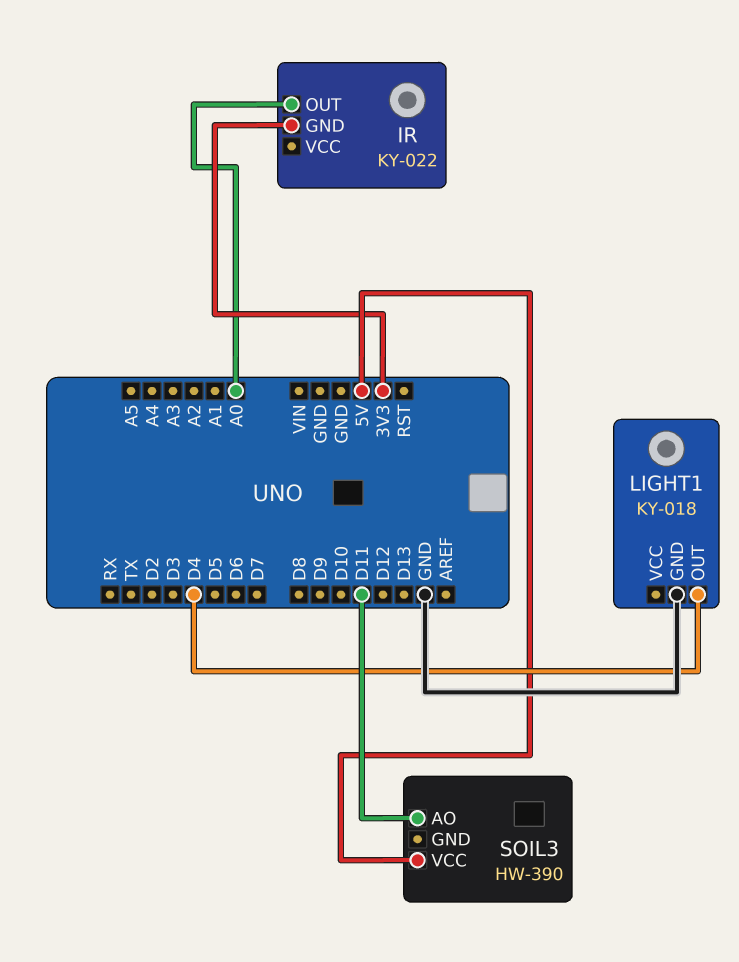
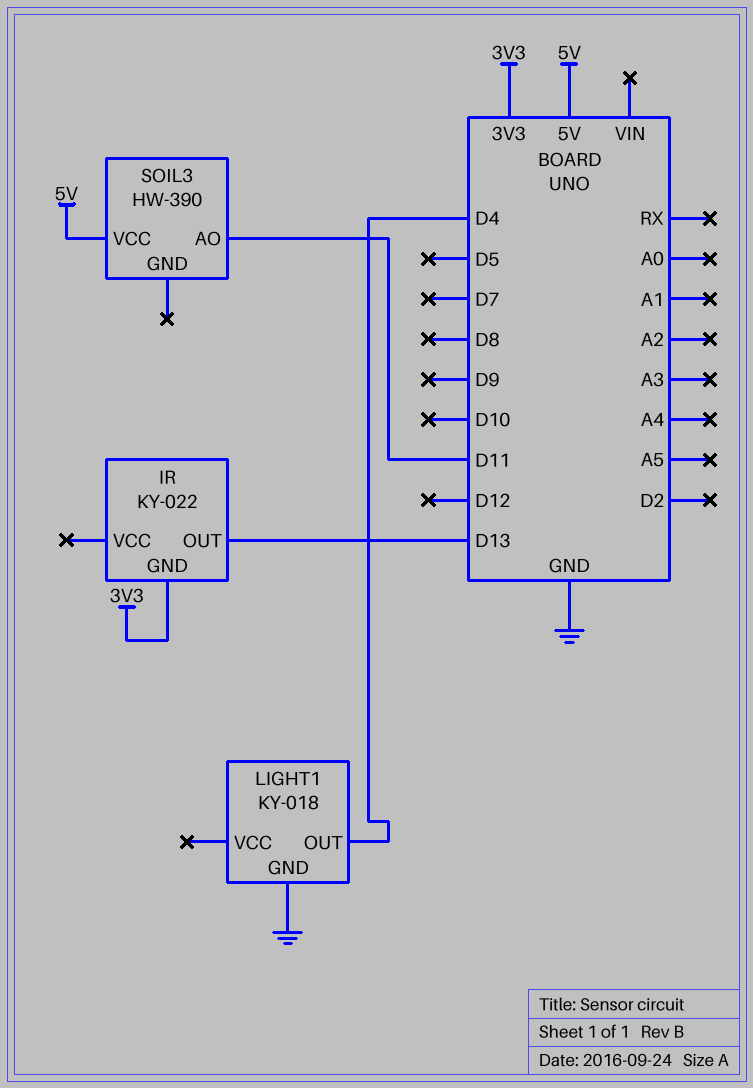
IR pin OUT: A0 -> D13

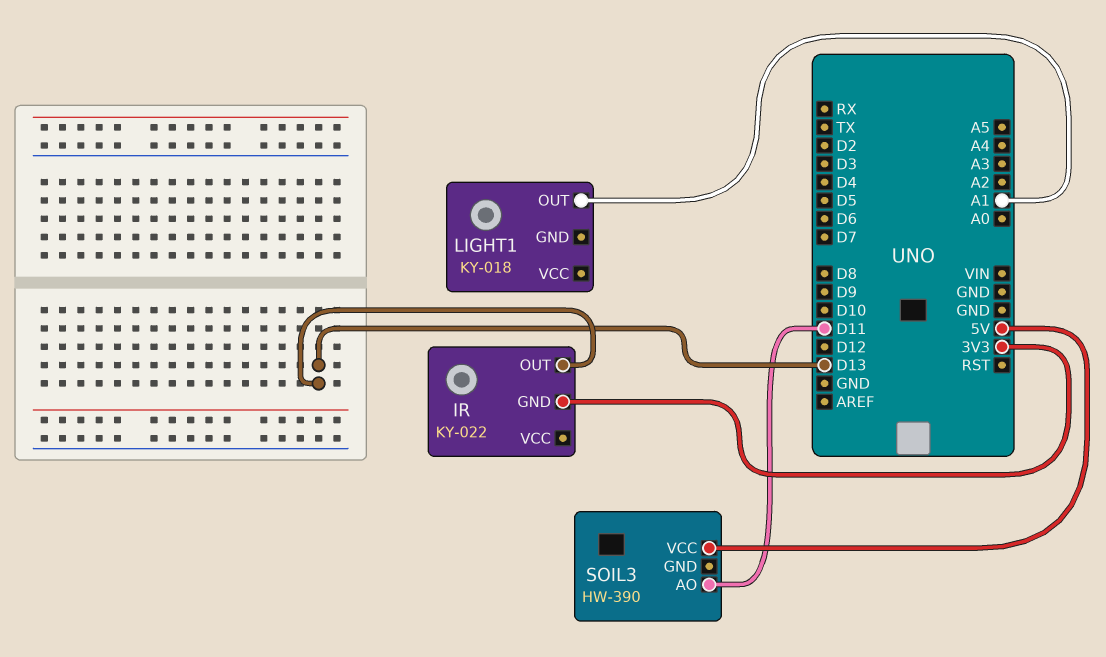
LIGHT1 pin GND: GND -> none
LIGHT1 pin OUT: D4 -> A1

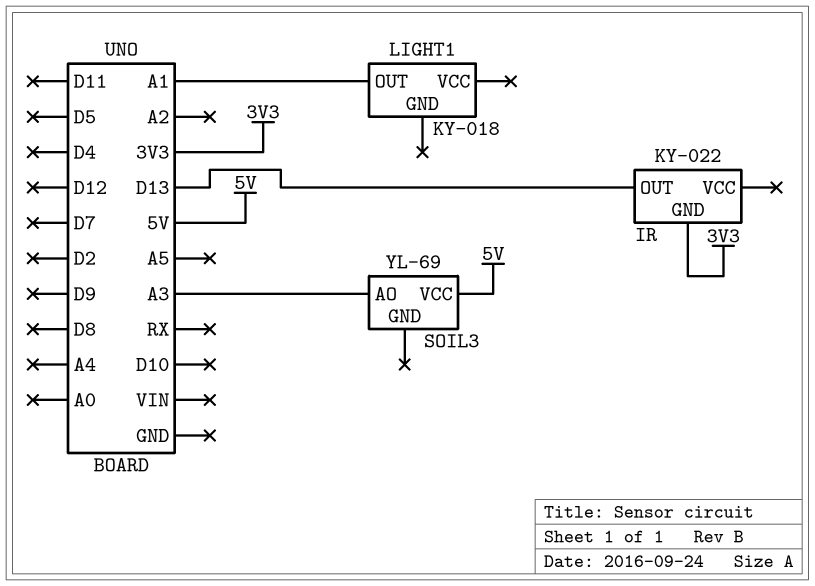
SOIL3: HW-390 -> YL-69
SOIL3 pin AO: D11 -> A3

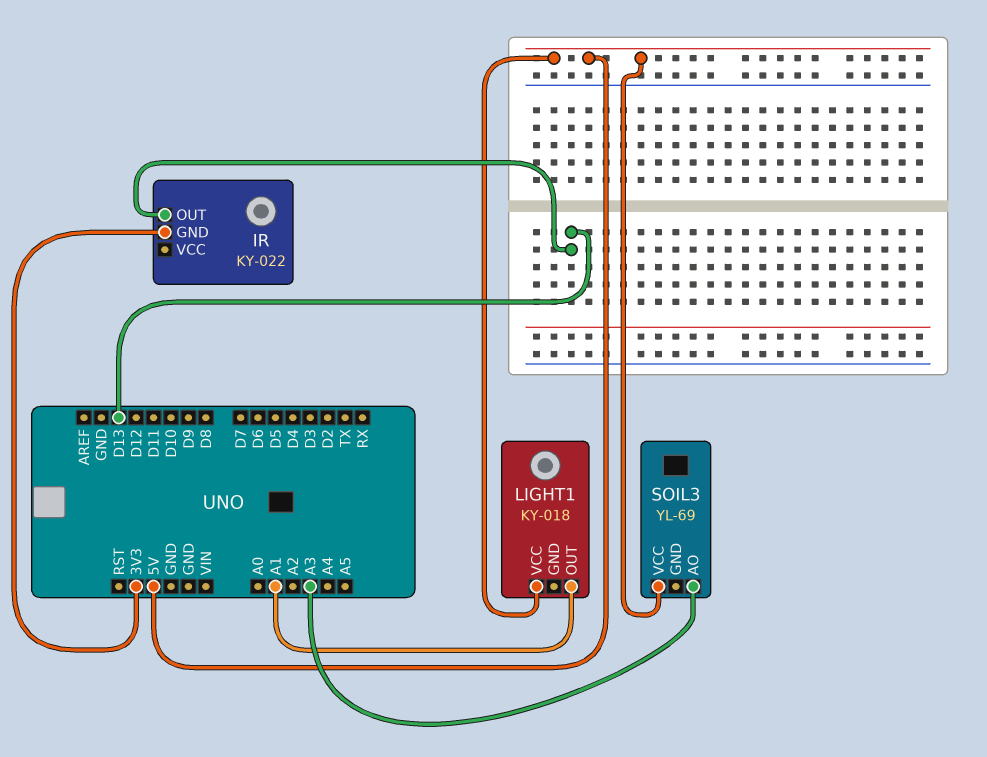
LIGHT1 pin VCC: none -> 5V

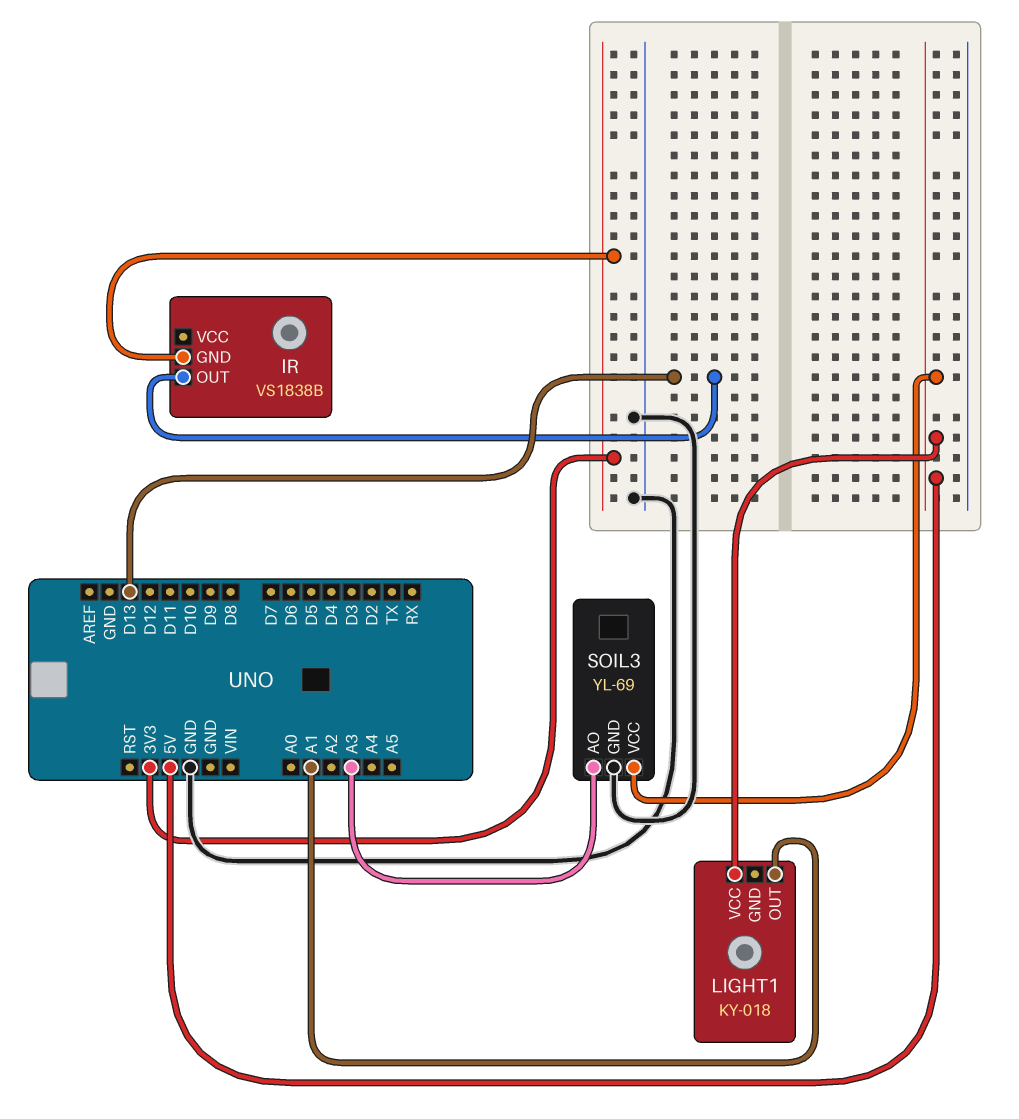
IR: KY-022 -> VS1838B
SOIL3 pin GND: none -> GND

